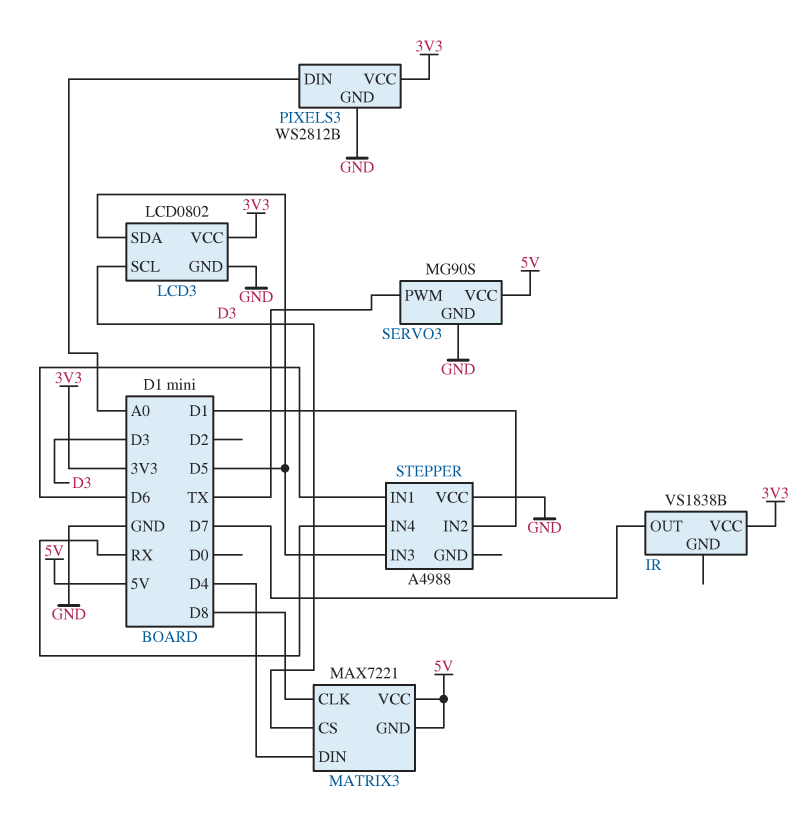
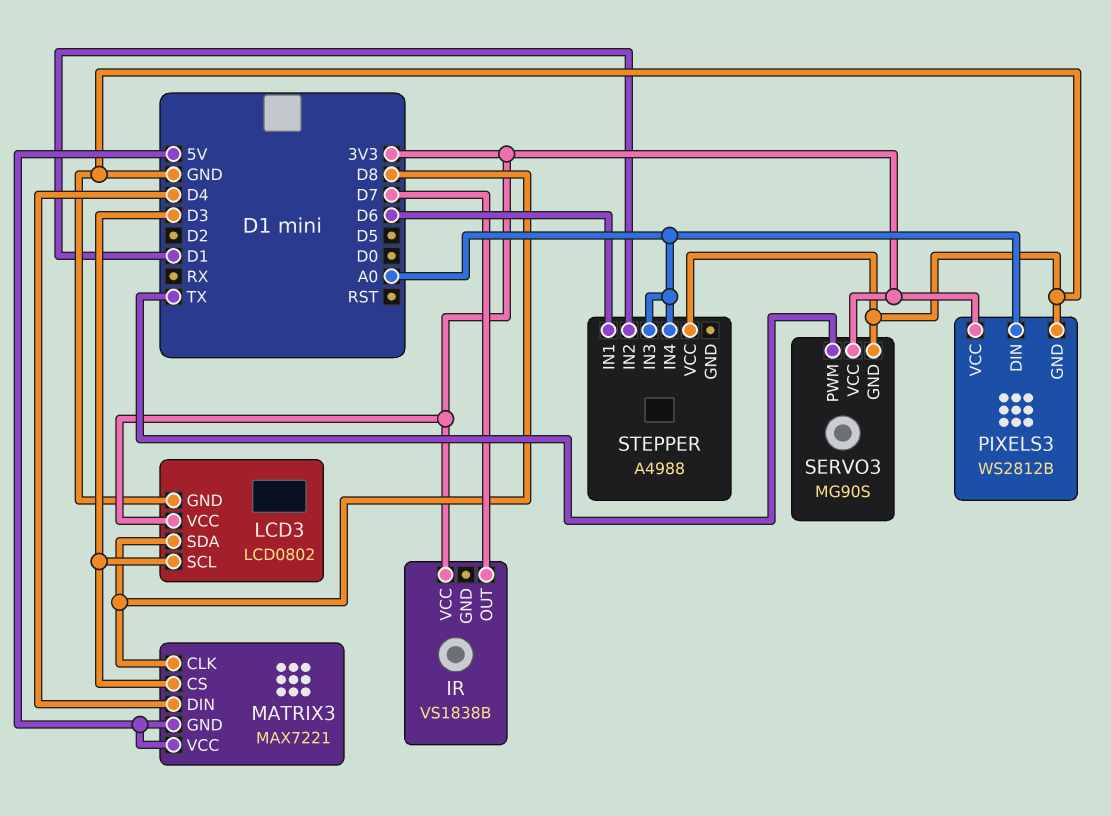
LCD3 pin SDA: D5 -> D8
SERVO3 pin VCC: 5V -> 3V3
STEPPER pin IN3: D5 -> A0
STEPPER pin IN4: RX -> A0

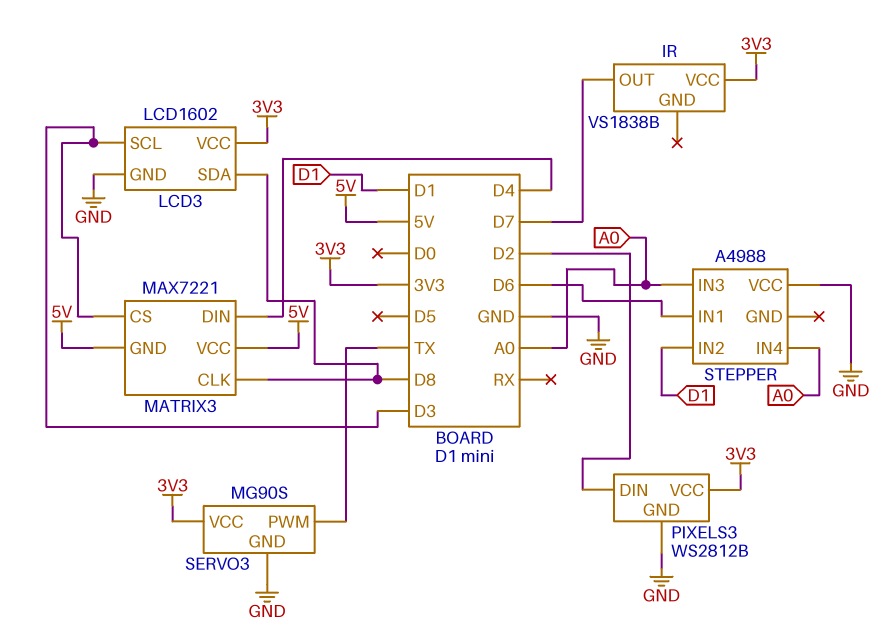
LCD3: LCD0802 -> LCD1602
PIXELS3 pin DIN: A0 -> D2

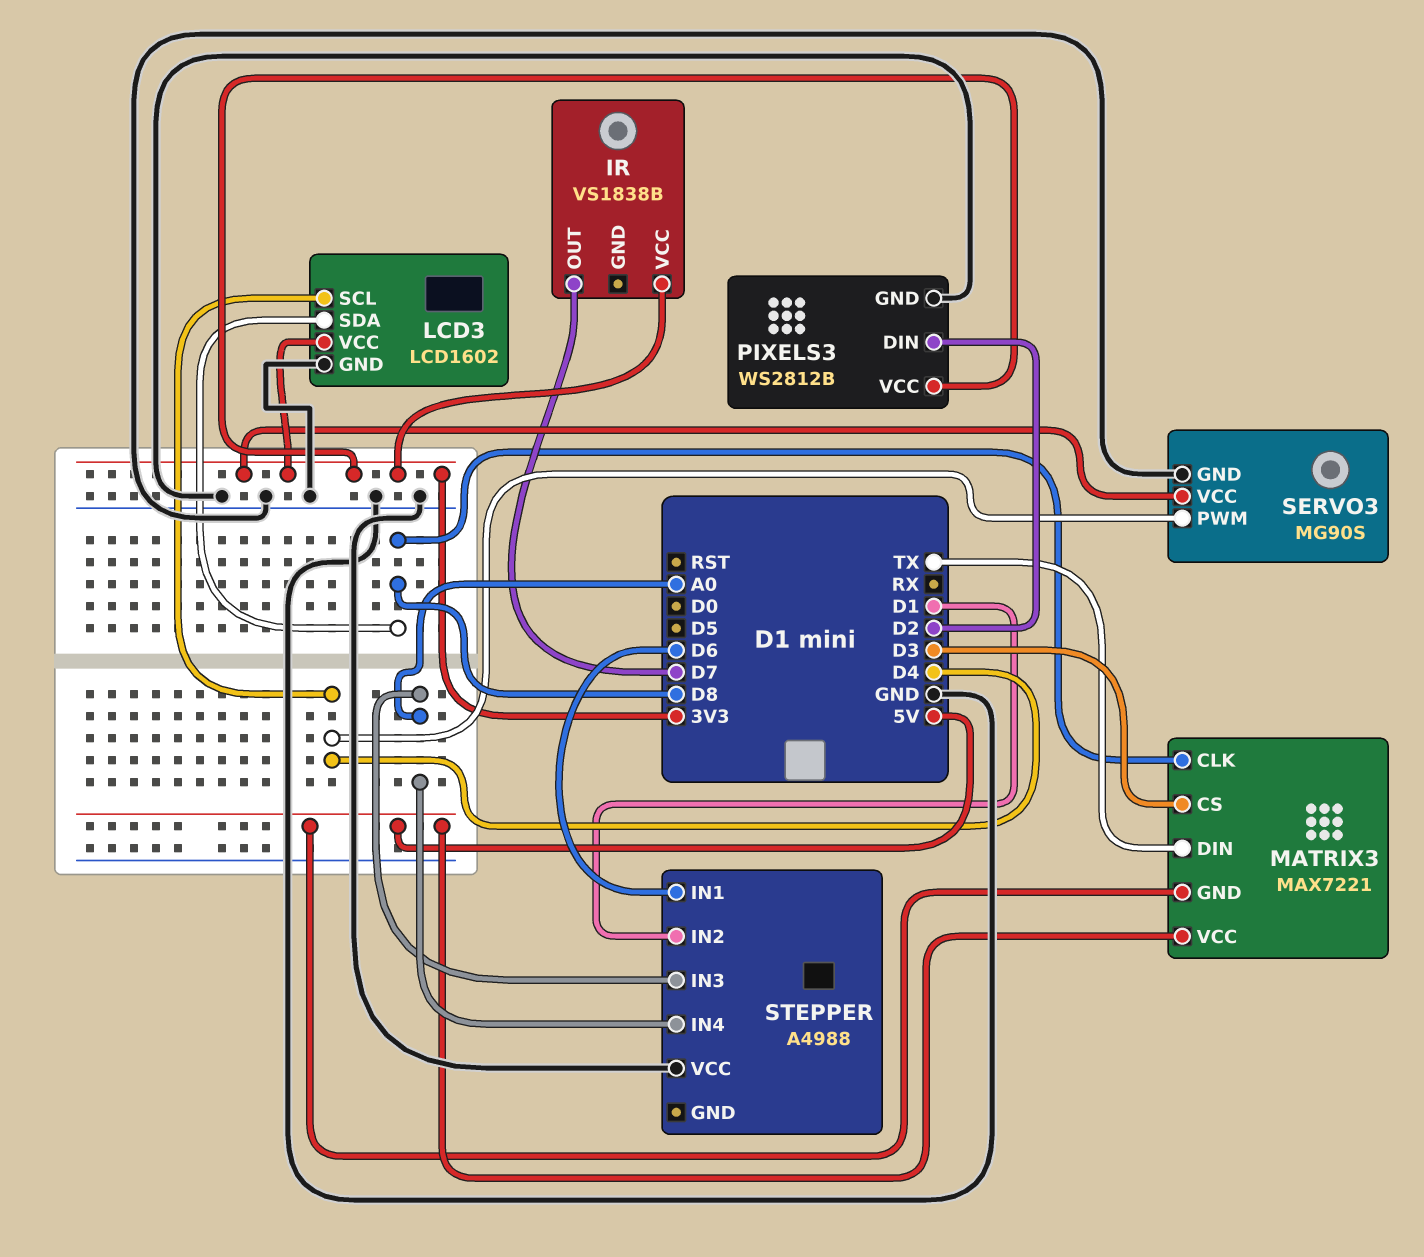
LCD3 pin SCL: D3 -> D4
MATRIX3 pin DIN: D4 -> TX
SERVO3 pin PWM: TX -> D4

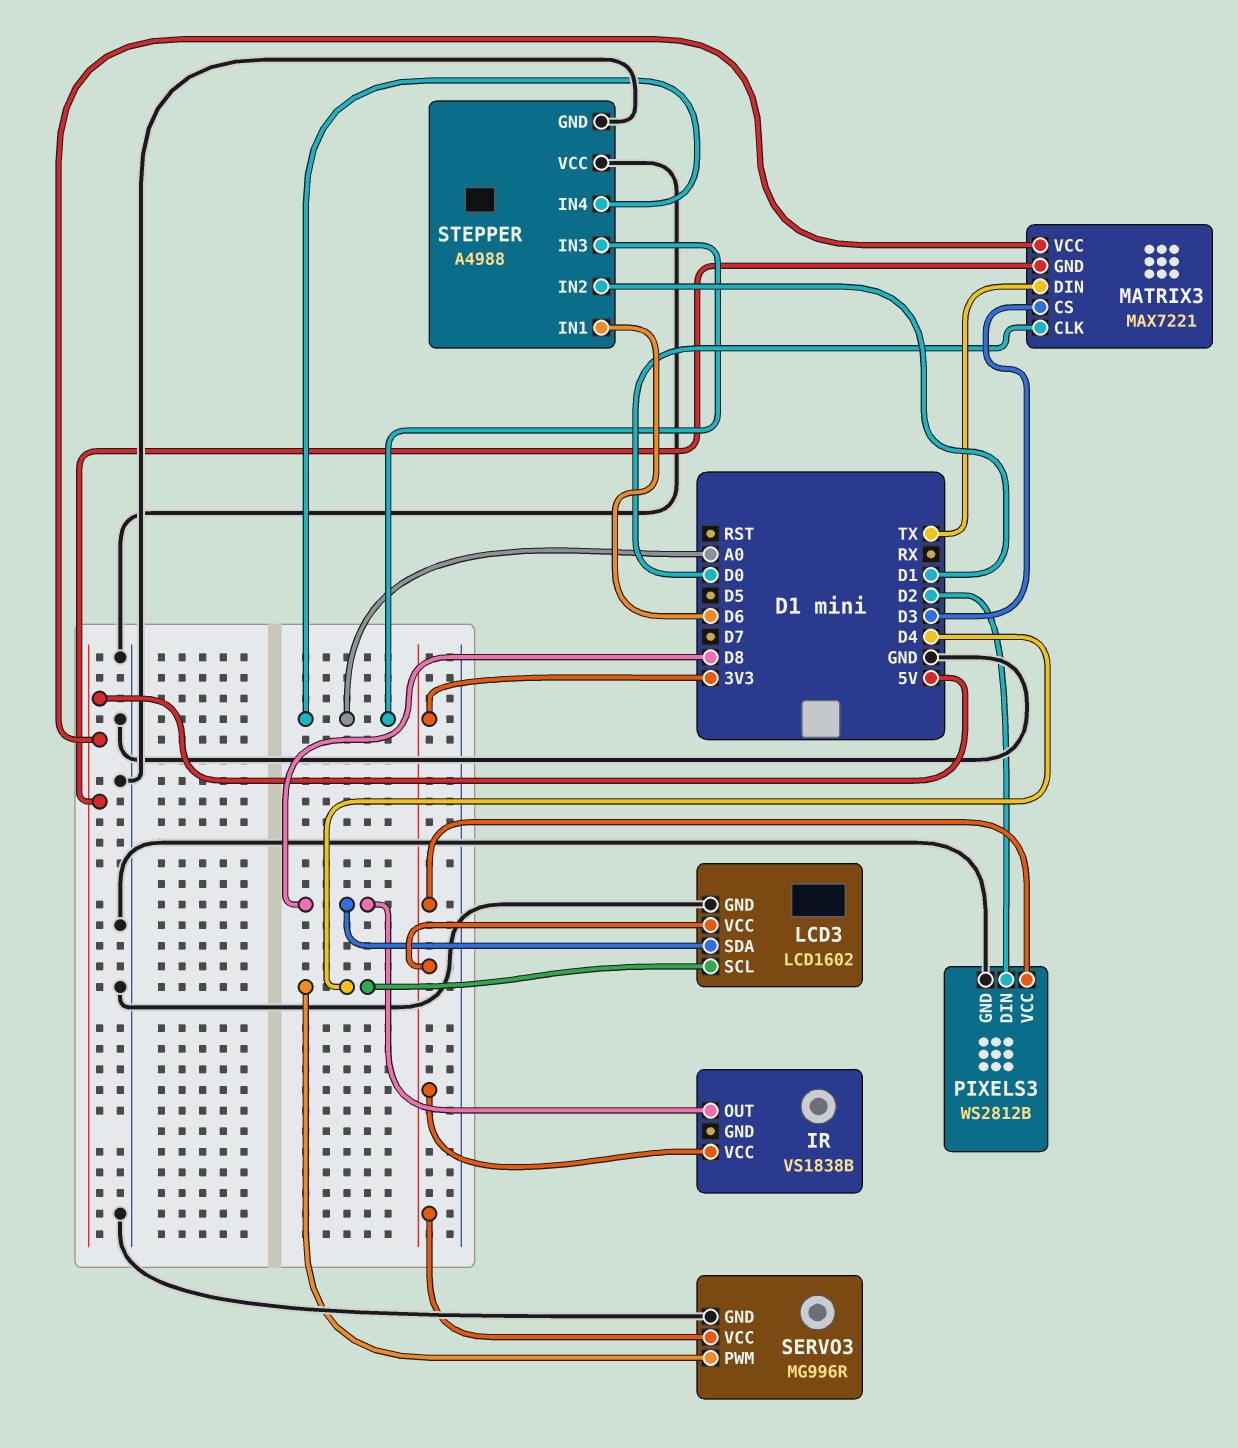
IR pin OUT: D7 -> D8
MATRIX3 pin CLK: D8 -> D0
SERVO3: MG90S -> MG996R
STEPPER pin GND: none -> GND

